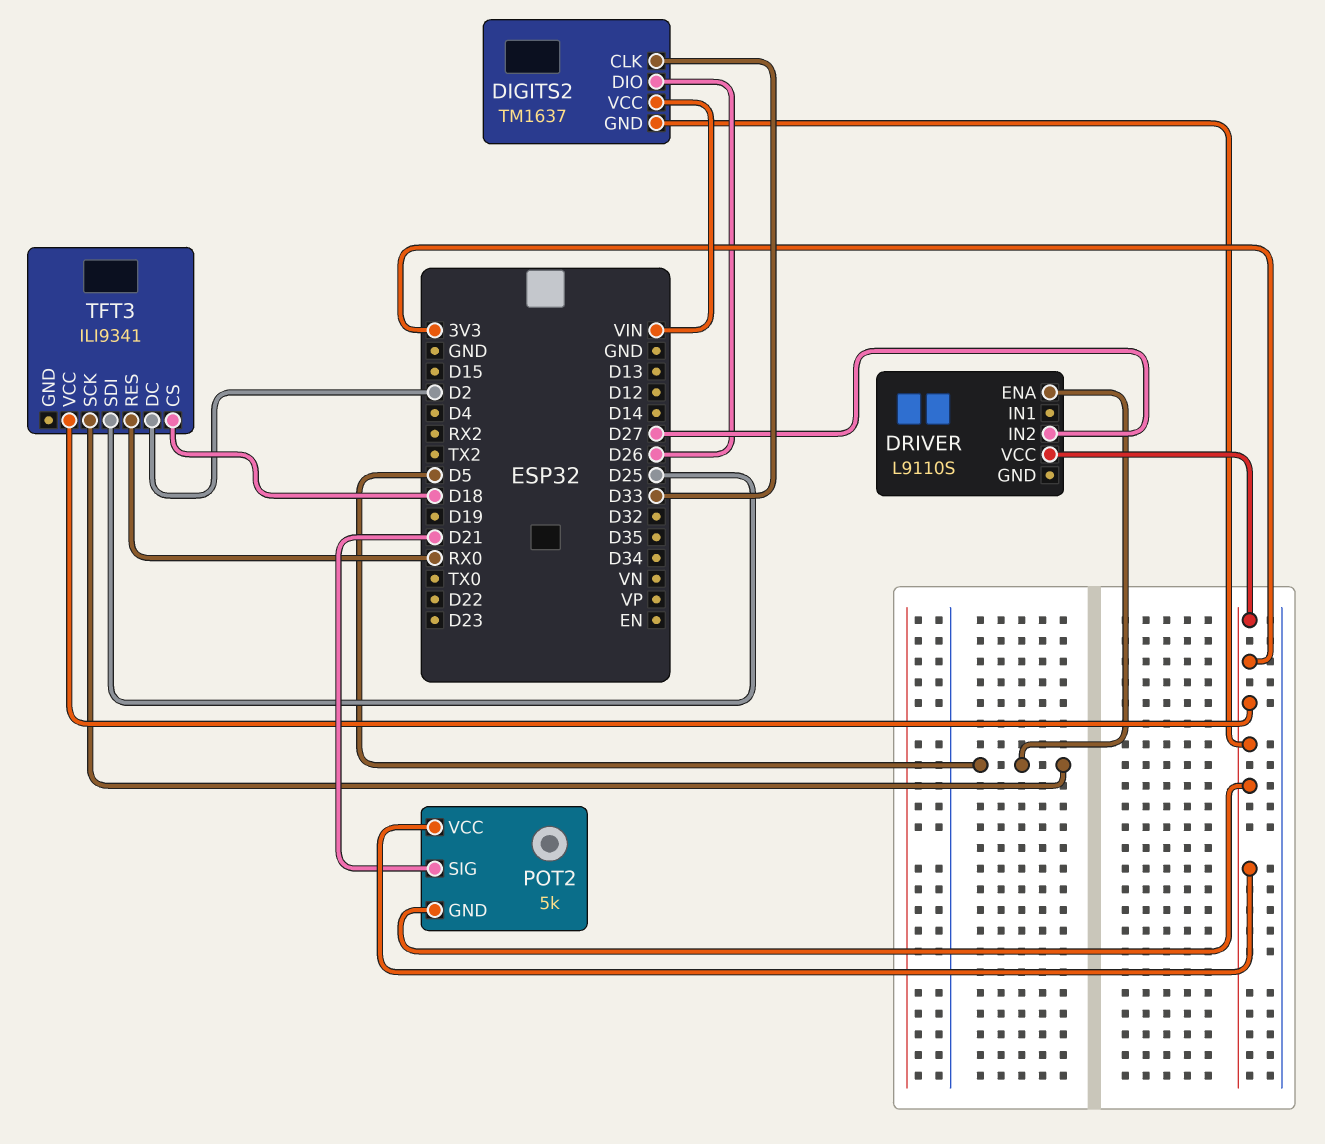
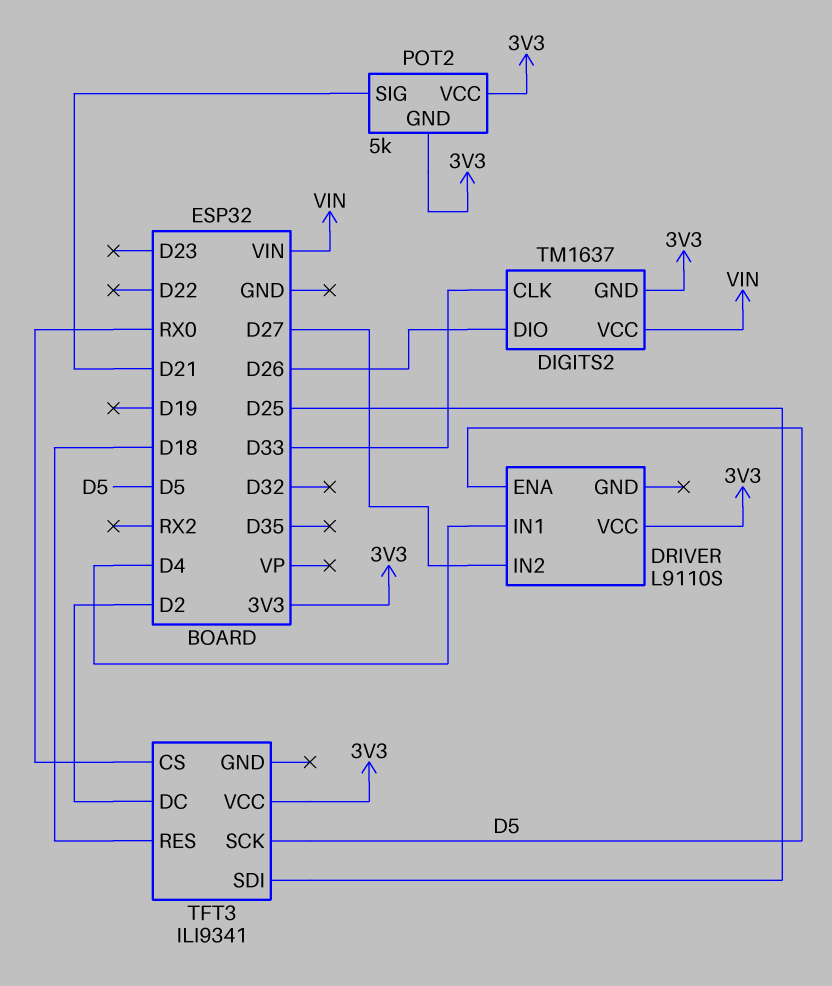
DRIVER pin IN1: none -> D4
TFT3 pin CS: D18 -> RX0
TFT3 pin RES: RX0 -> D18

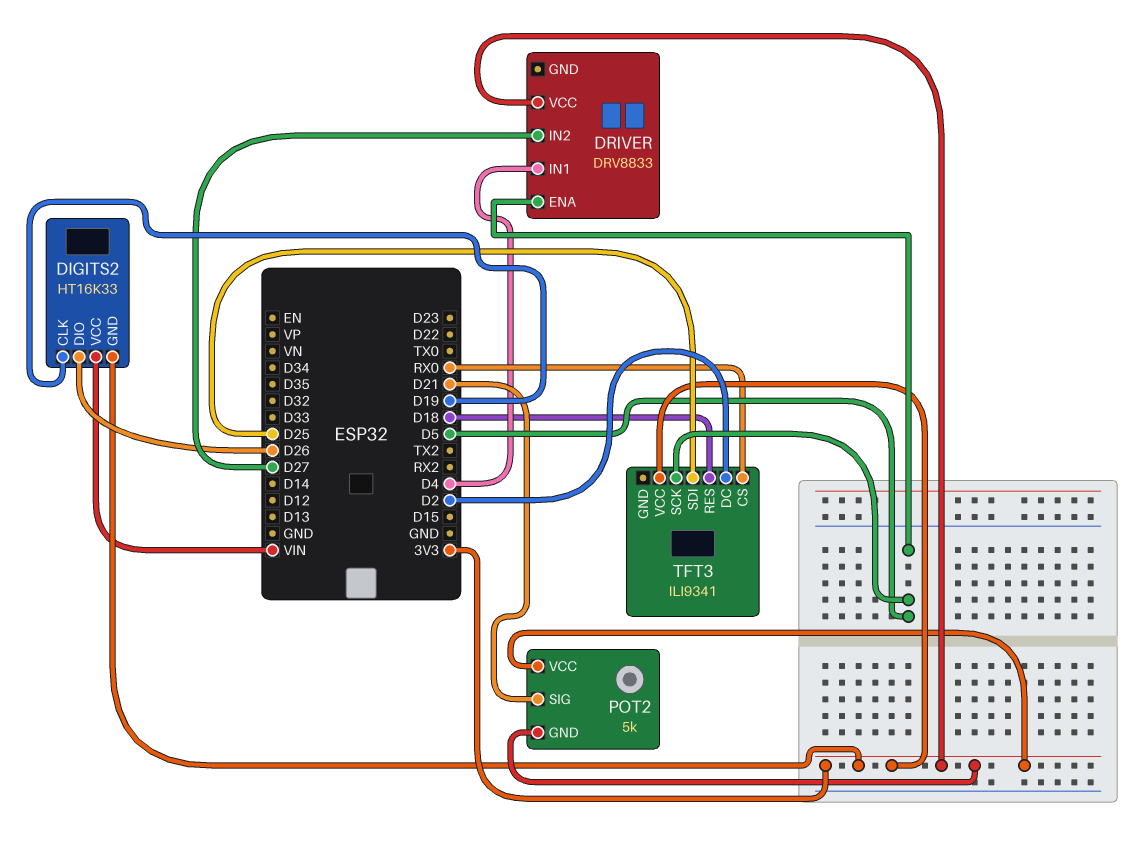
DIGITS2: TM1637 -> HT16K33
DIGITS2 pin CLK: D33 -> D19
DRIVER: L9110S -> DRV8833

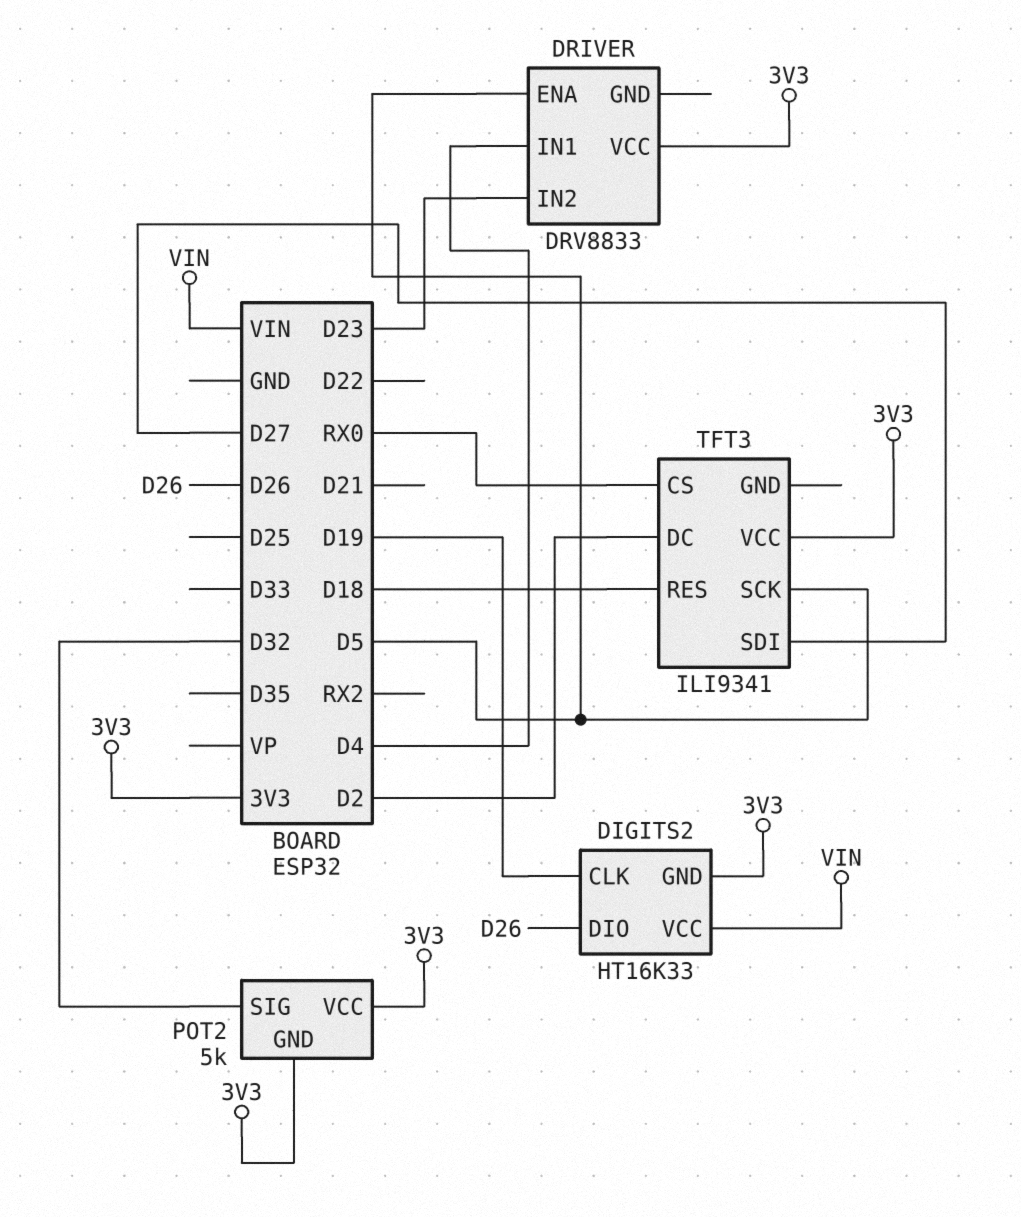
DRIVER pin IN2: D27 -> D23
POT2 pin SIG: D21 -> D32
TFT3 pin SDI: D25 -> D27

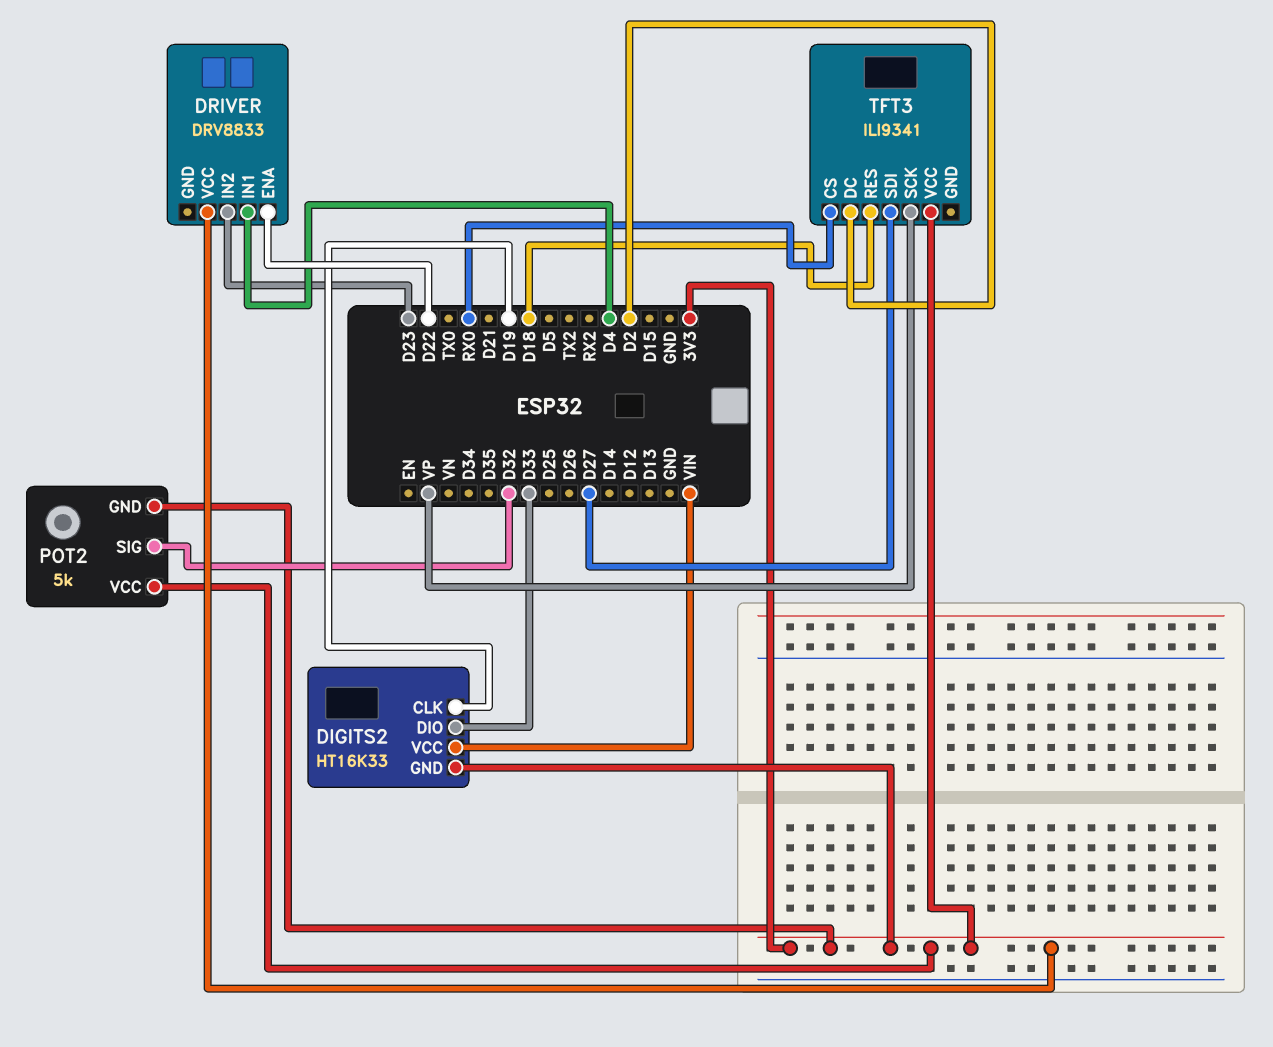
DIGITS2 pin DIO: D26 -> D33
DRIVER pin ENA: D5 -> D22
TFT3 pin SCK: D5 -> VP

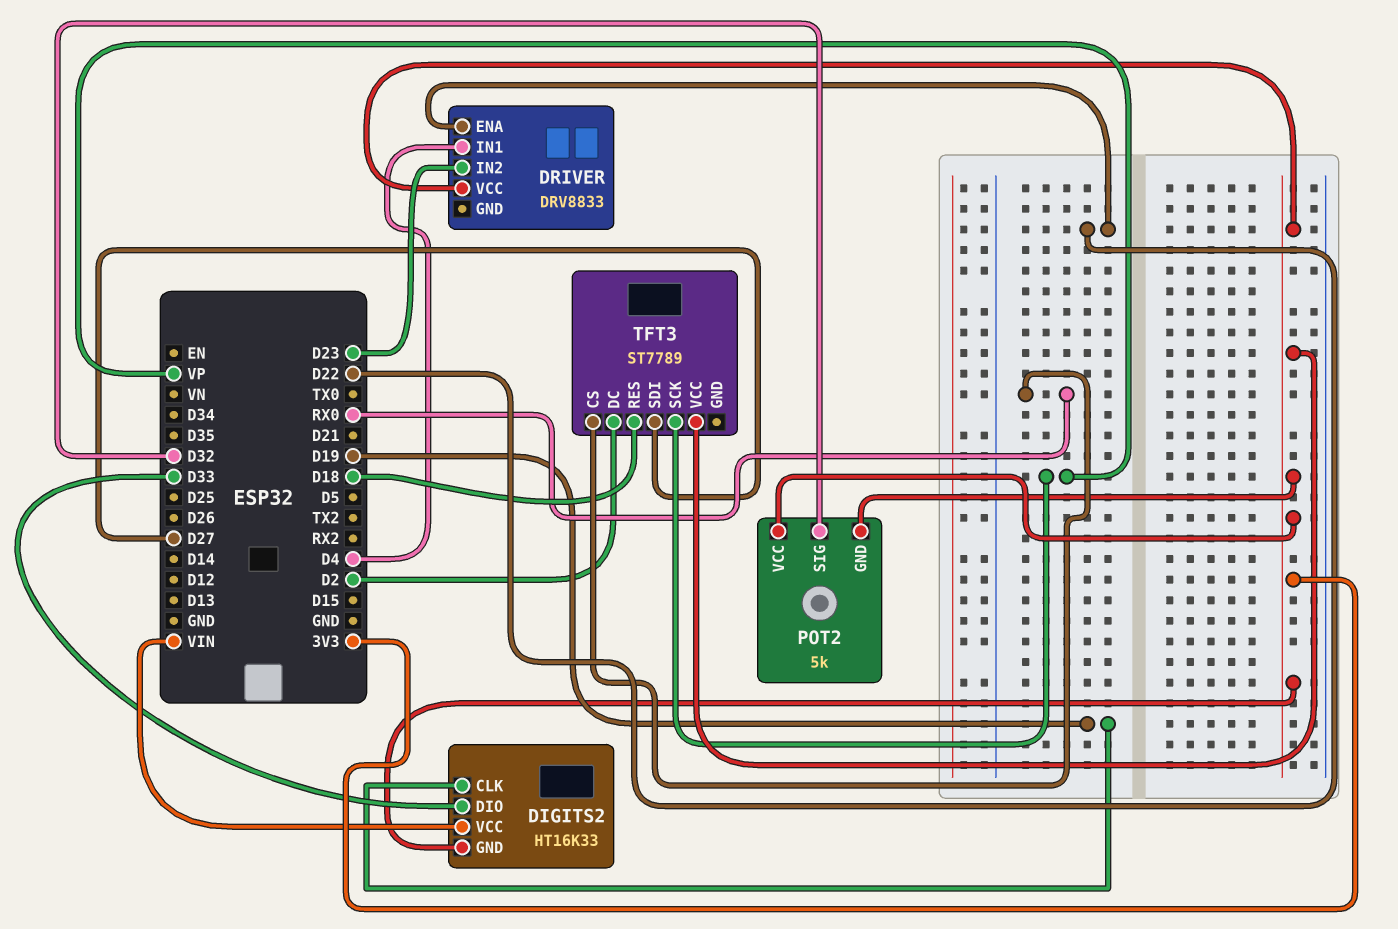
TFT3: ILI9341 -> ST7789

